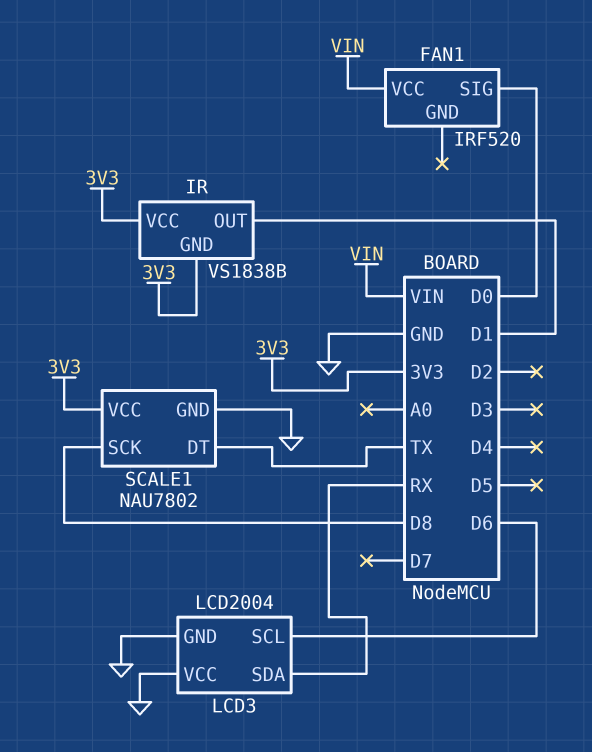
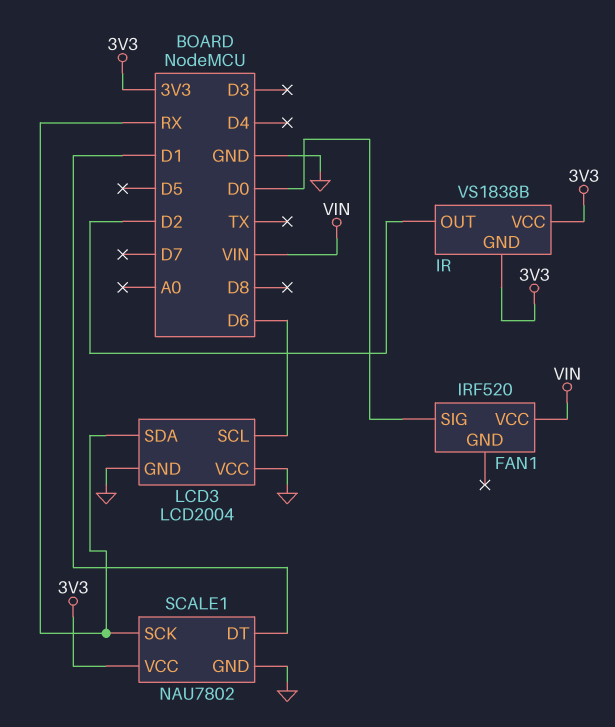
IR pin OUT: D1 -> D2
SCALE1 pin DT: TX -> D1
SCALE1 pin SCK: D8 -> RX

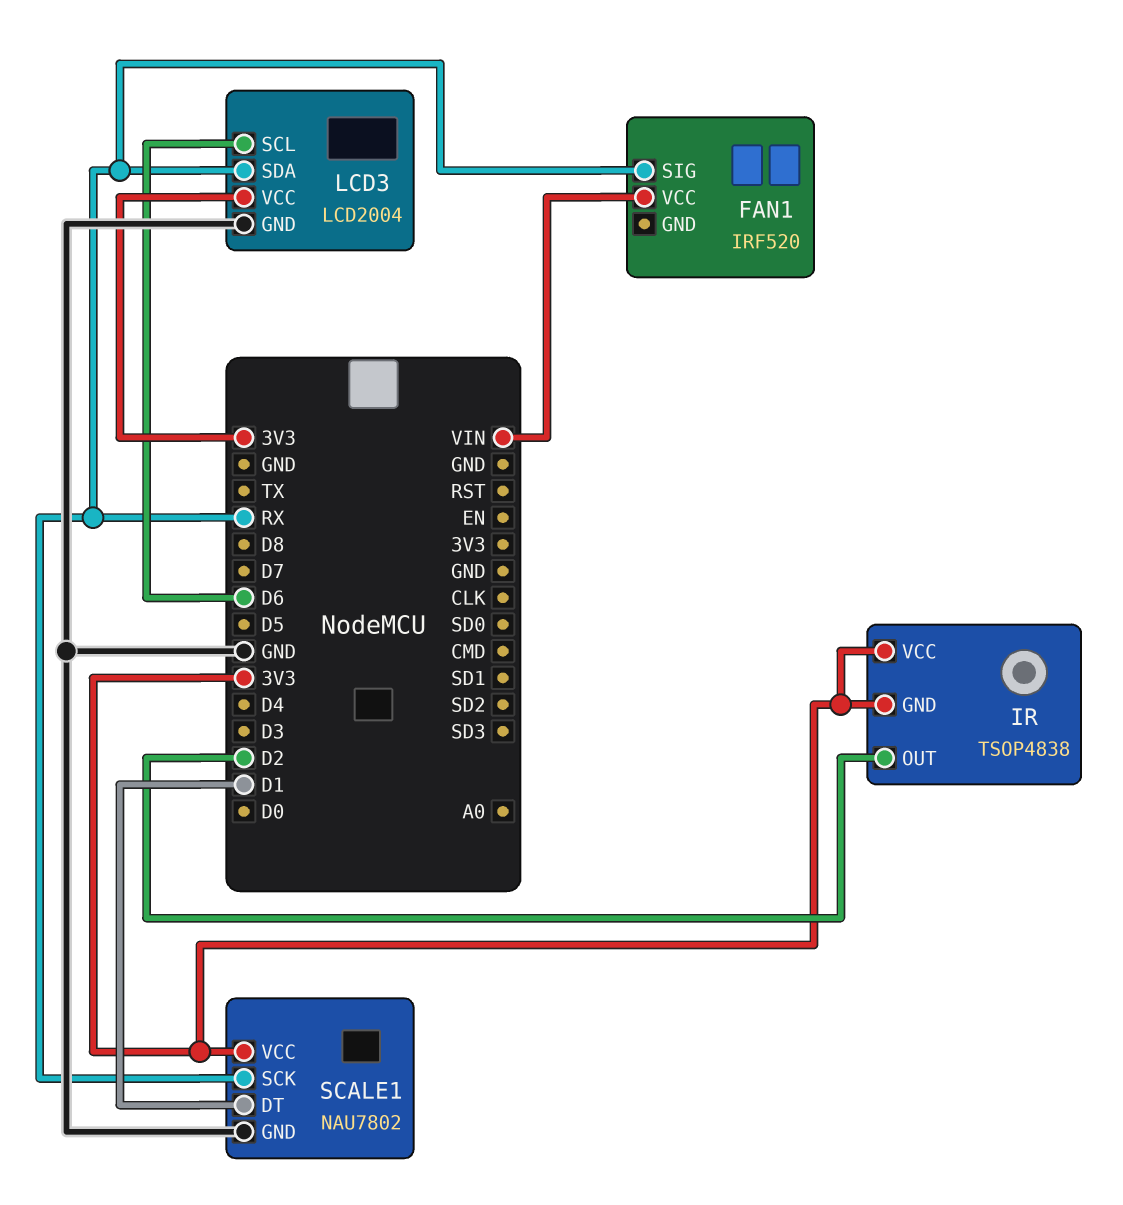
FAN1 pin SIG: D0 -> RX
IR: VS1838B -> TSOP4838
LCD3 pin VCC: GND -> 3V3

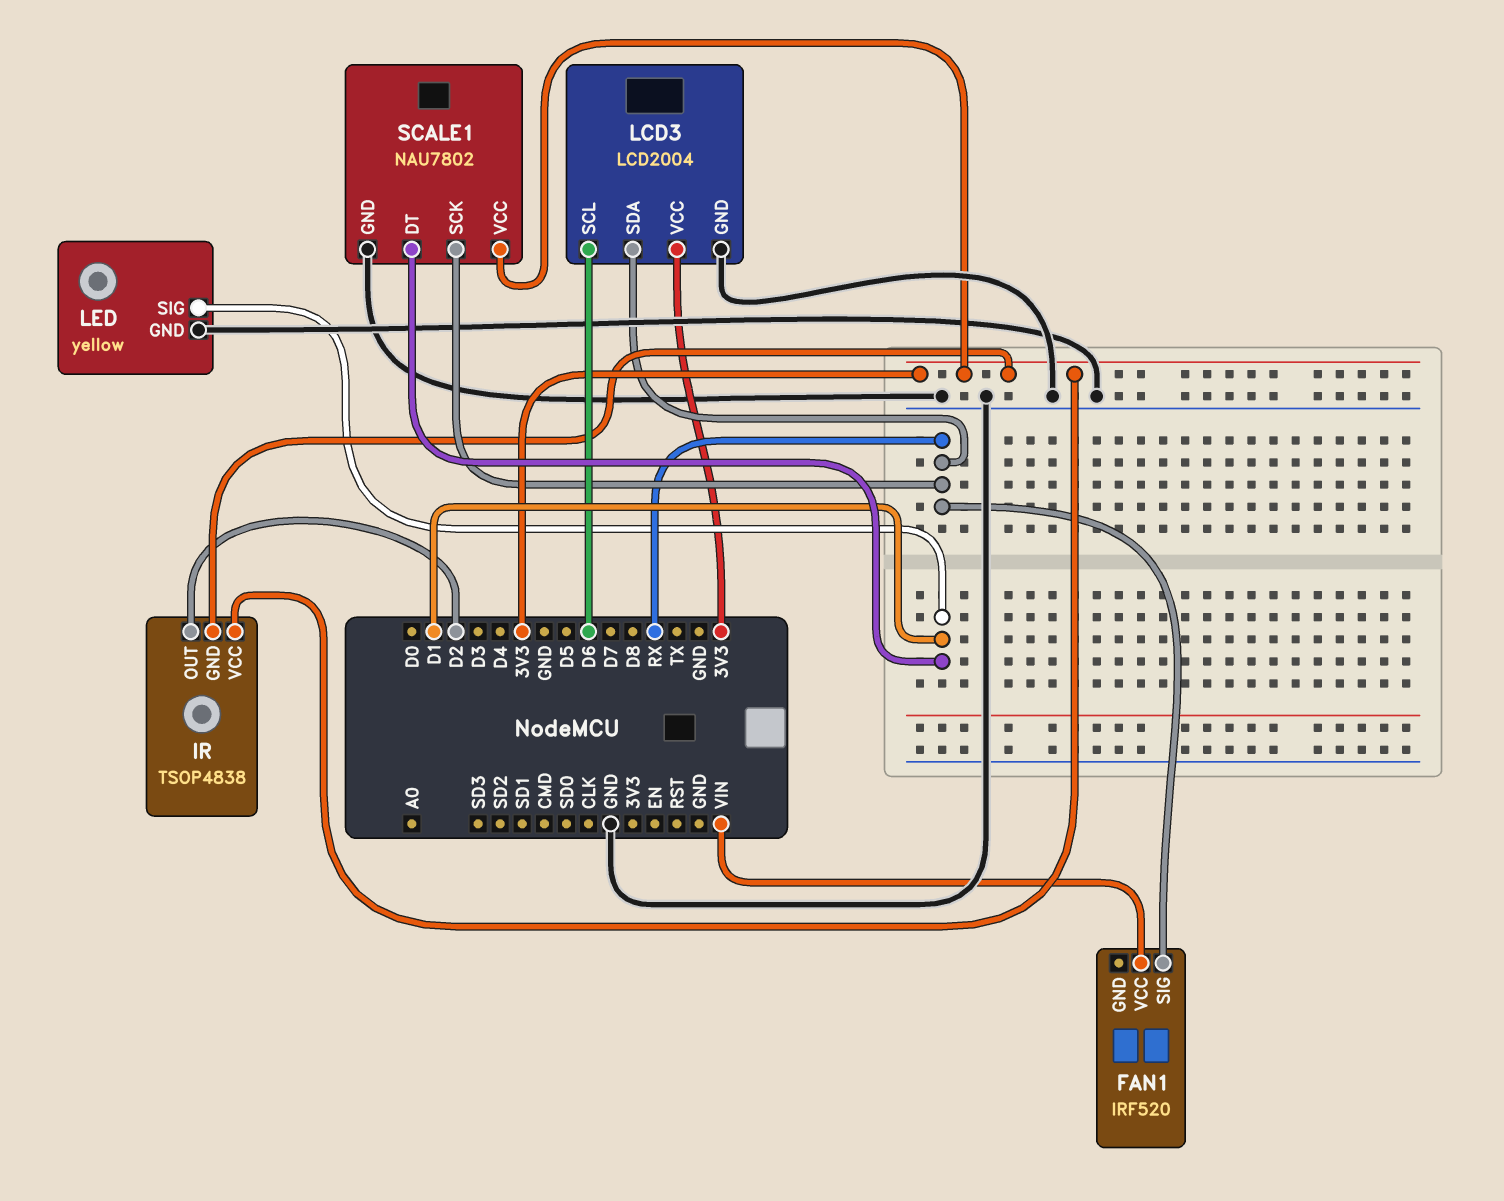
LED: none -> yellow
LED pin GND: none -> GND
LED pin SIG: none -> D1

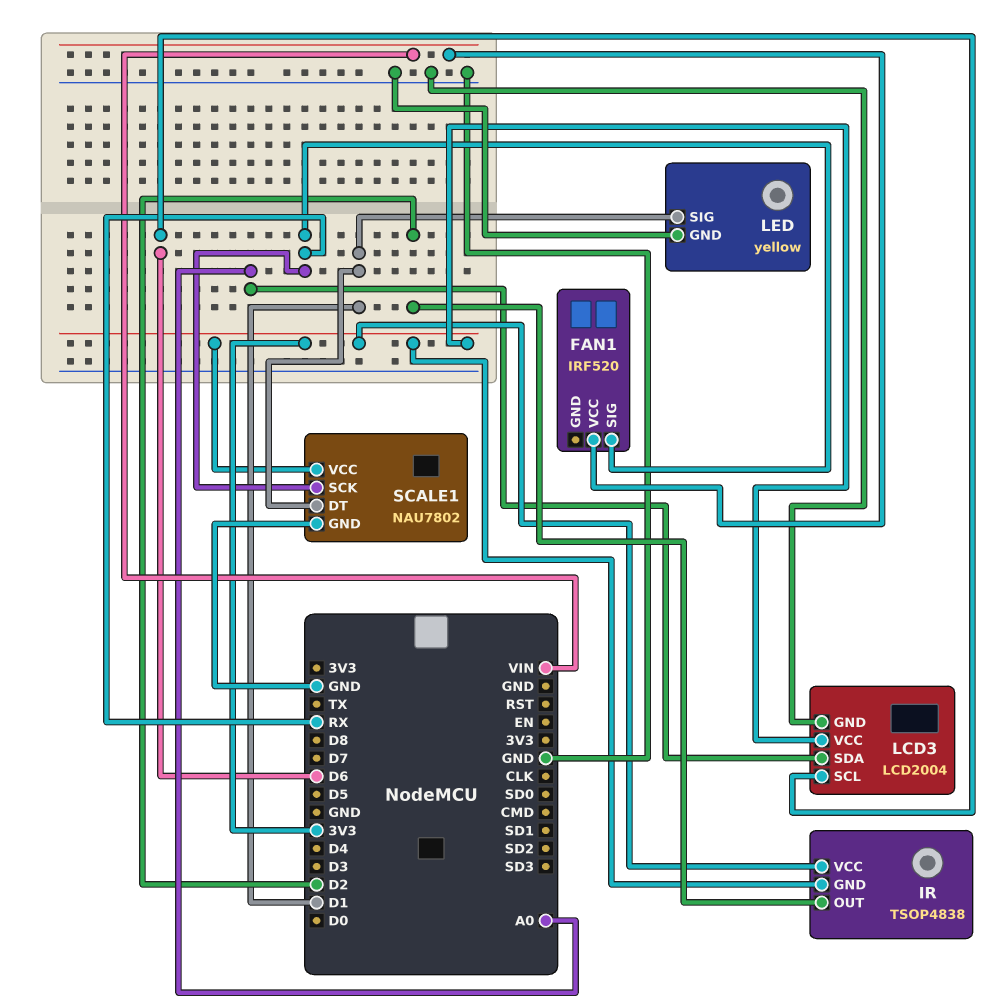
LCD3 pin SDA: RX -> A0

